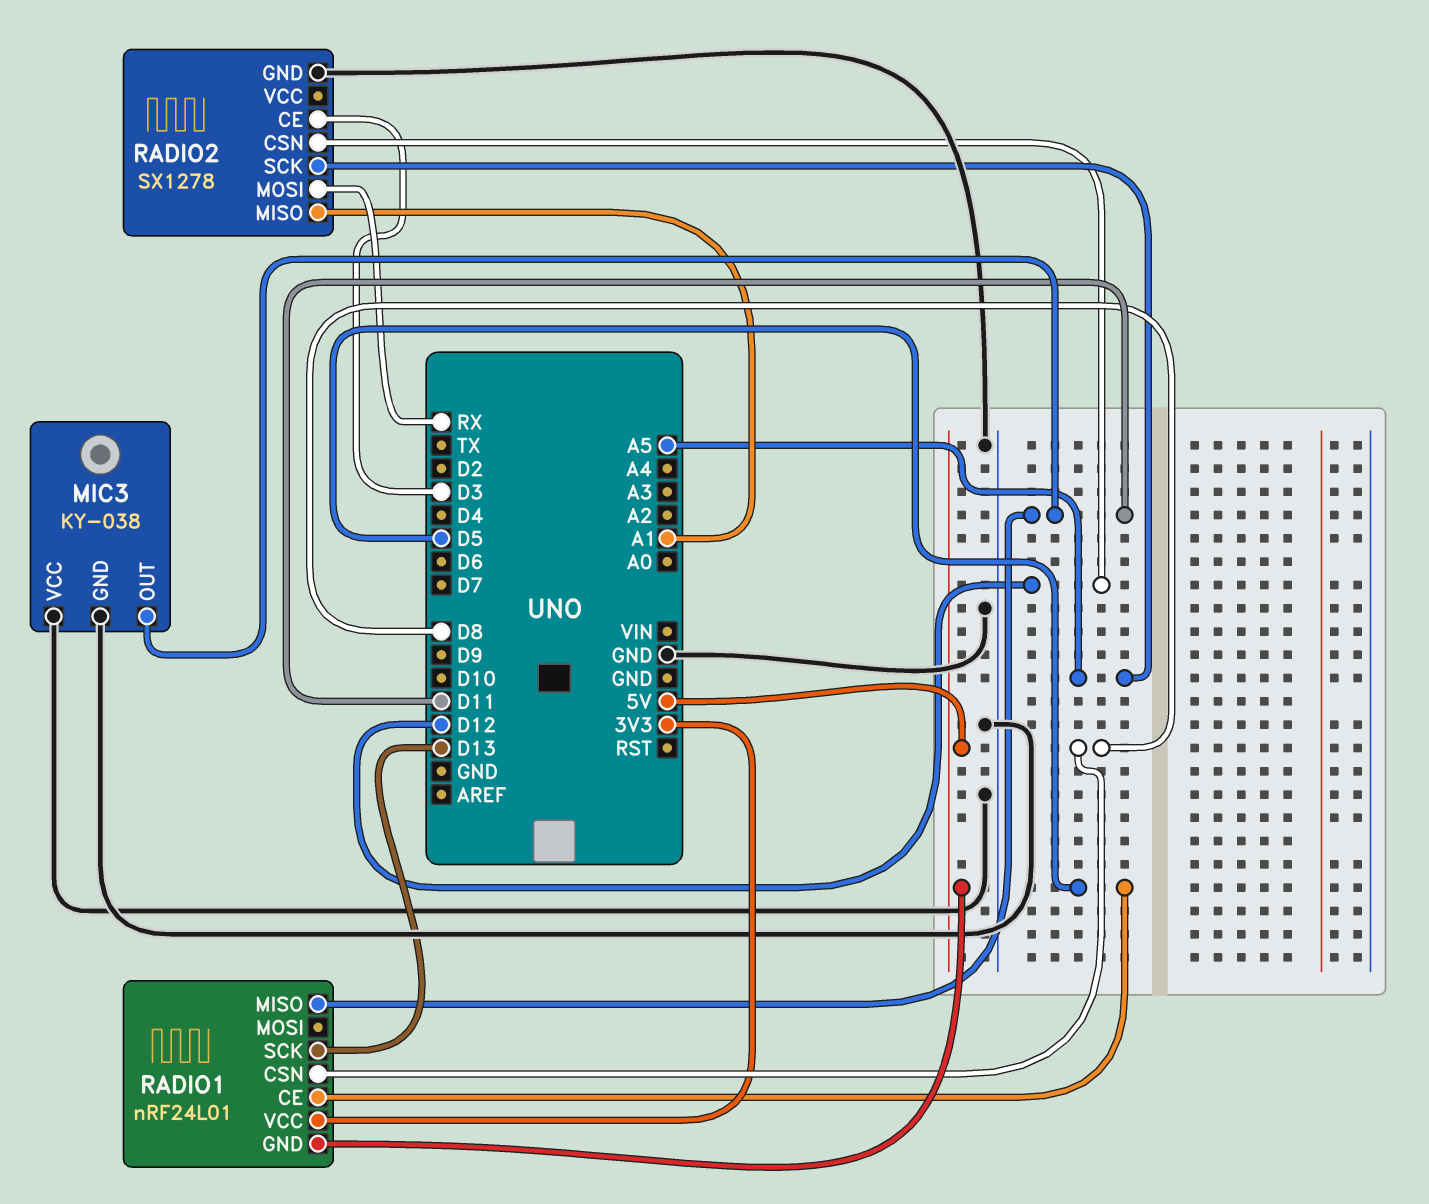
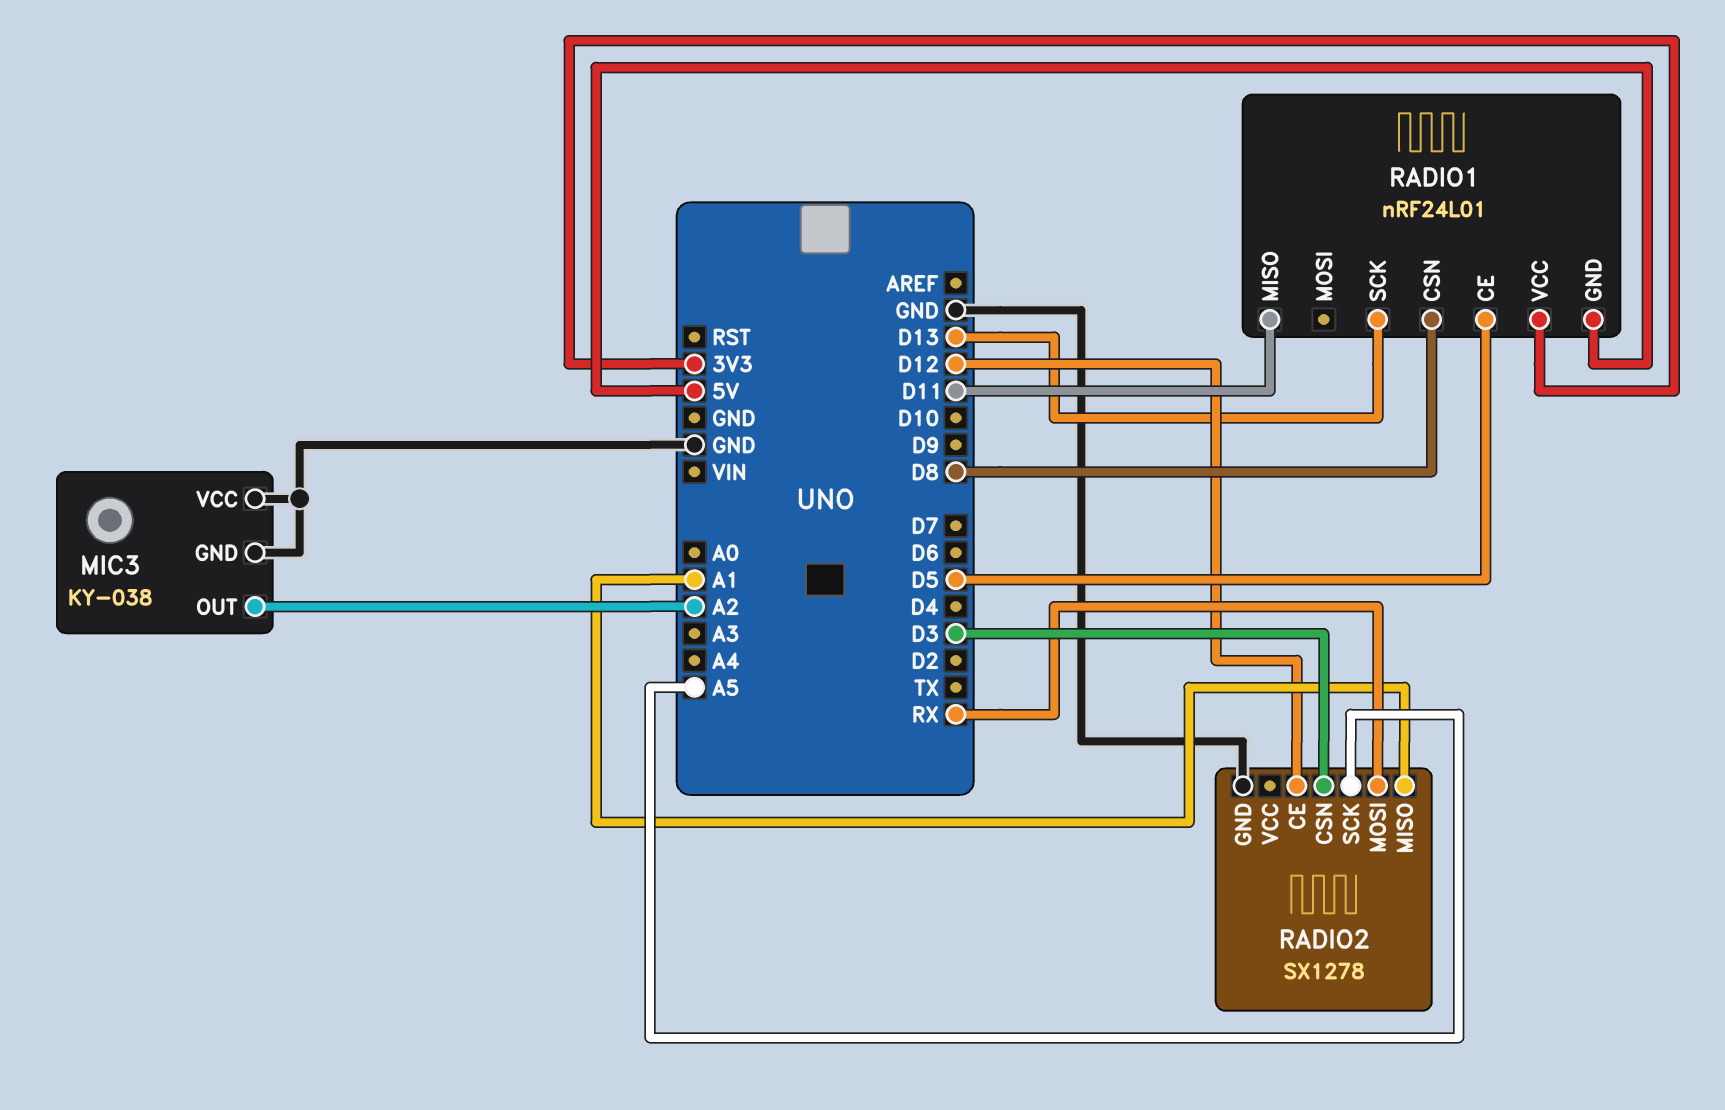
MIC3 pin OUT: D11 -> A2
RADIO2 pin CE: D3 -> D12
RADIO2 pin CSN: D12 -> D3

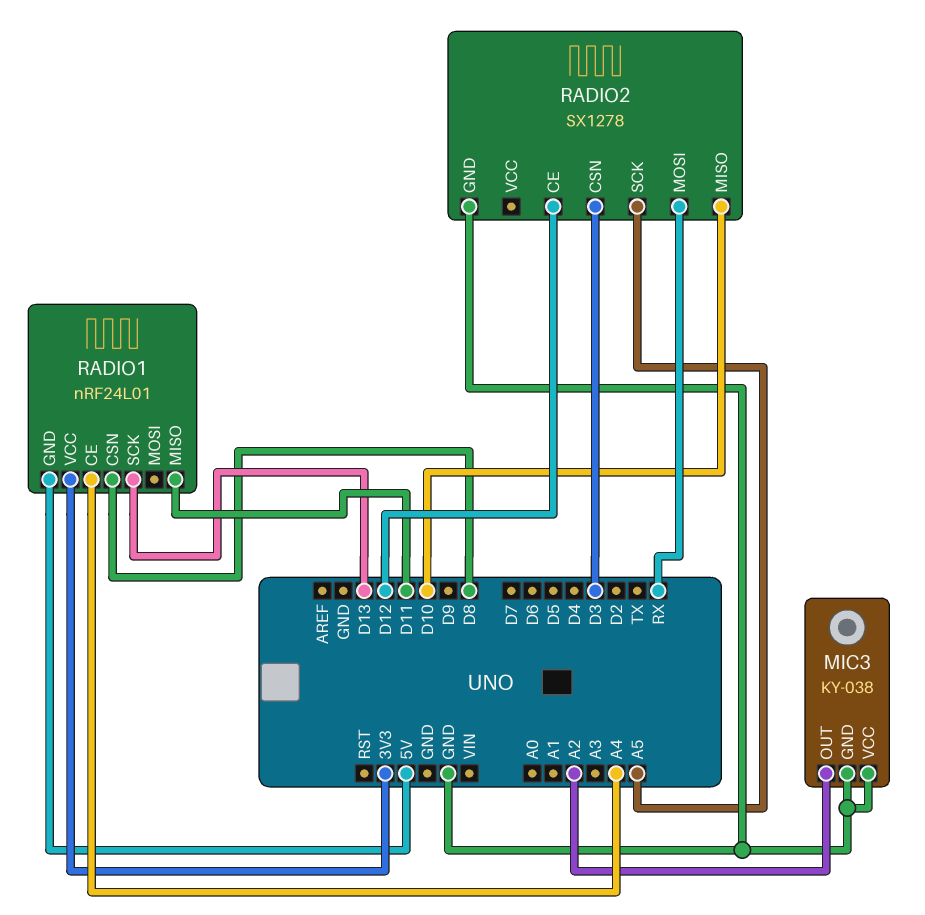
RADIO1 pin CE: D5 -> A4
RADIO2 pin MISO: A1 -> D10

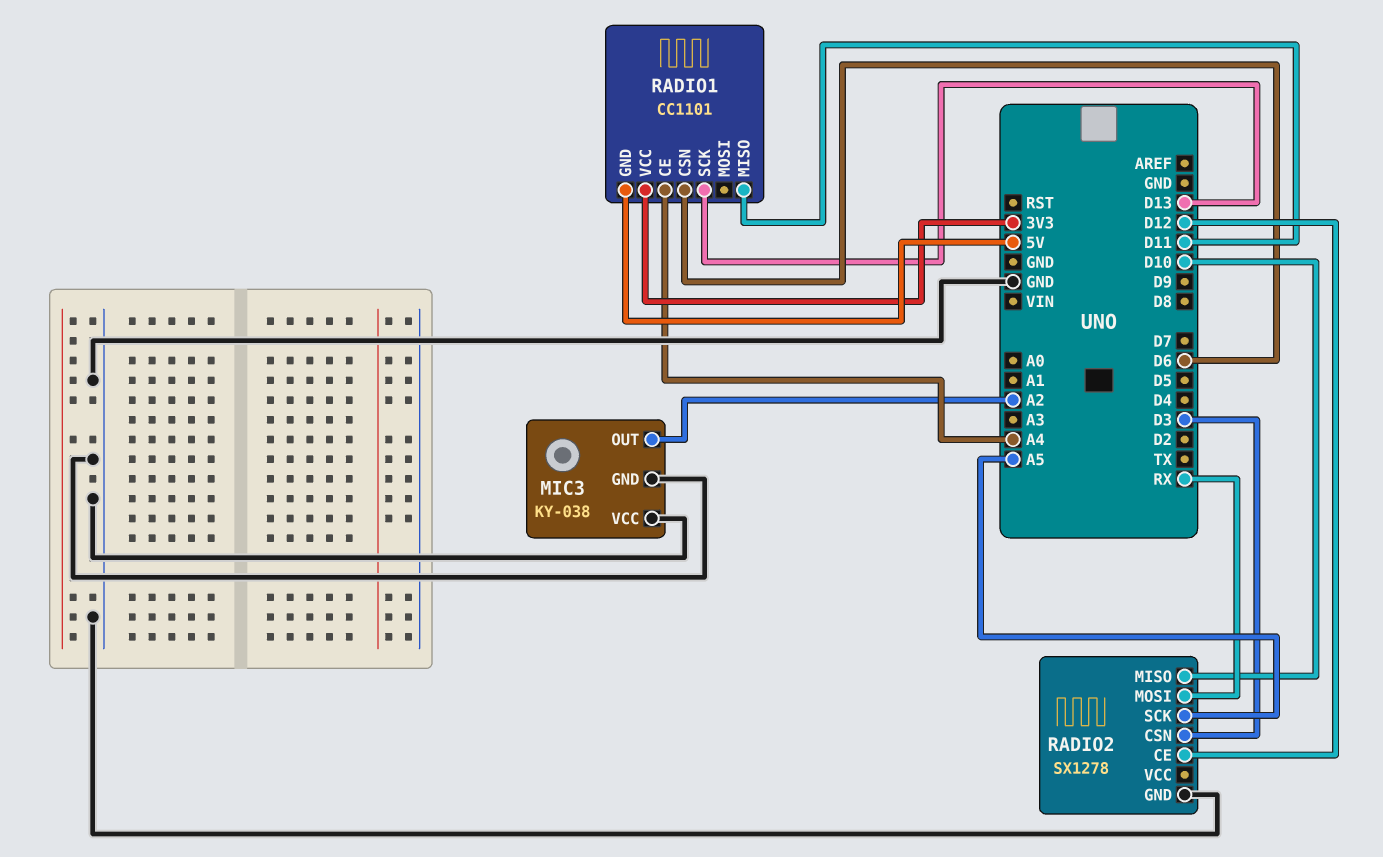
RADIO1: nRF24L01 -> CC1101
RADIO1 pin CSN: D8 -> D6

